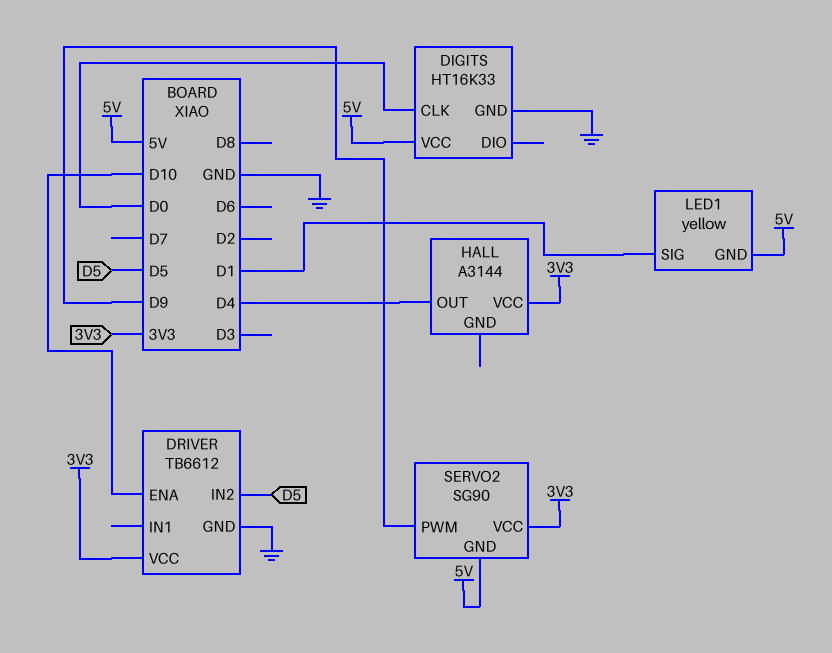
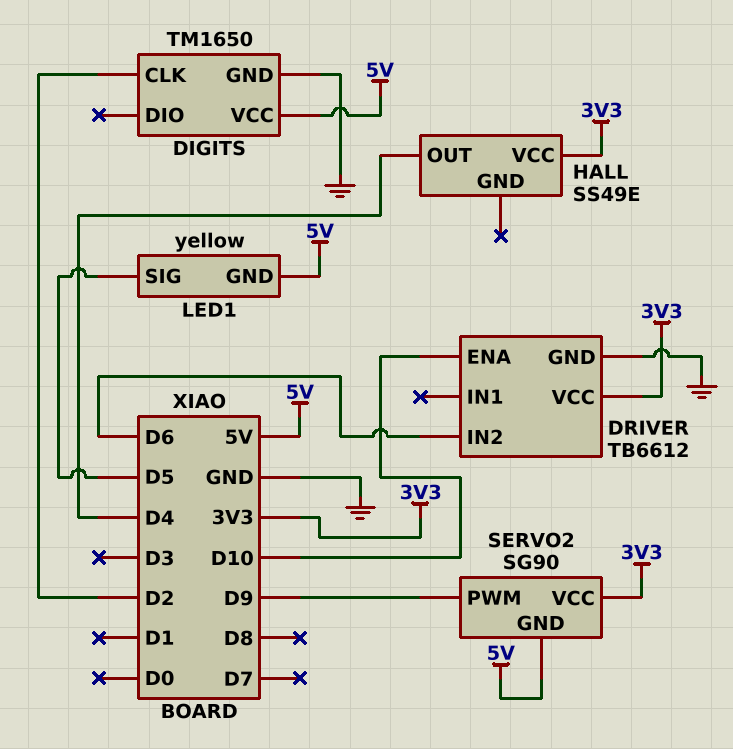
DIGITS: HT16K33 -> TM1650
DIGITS pin CLK: D0 -> D2
DRIVER pin IN2: D5 -> D6
HALL: A3144 -> SS49E
LED1 pin SIG: D1 -> D5

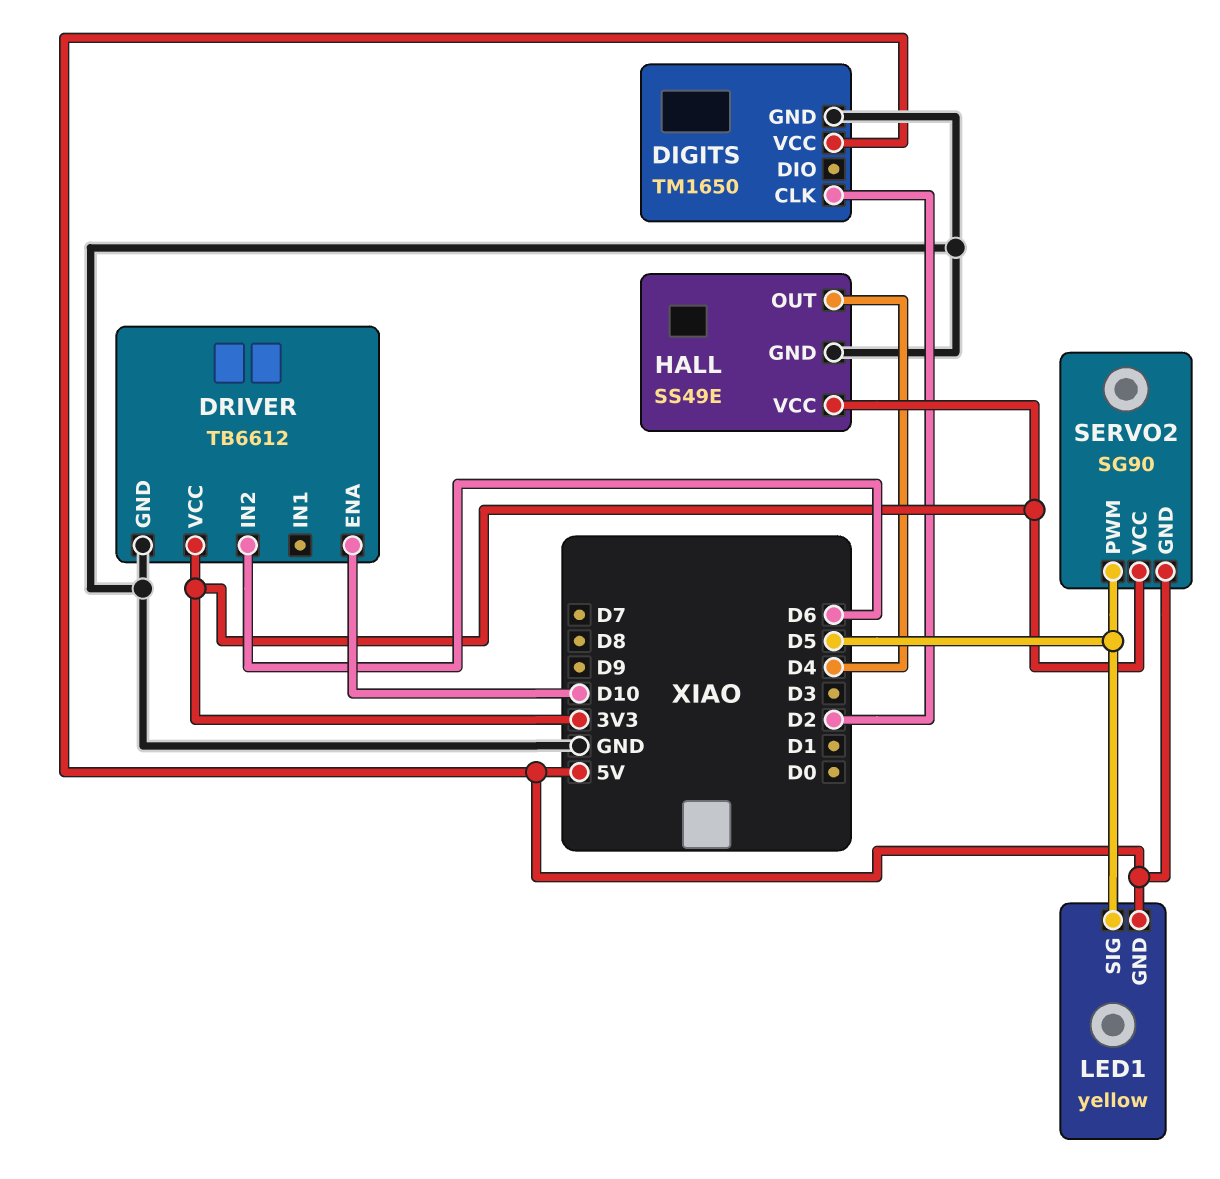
HALL pin GND: none -> GND
SERVO2 pin PWM: D9 -> D5

